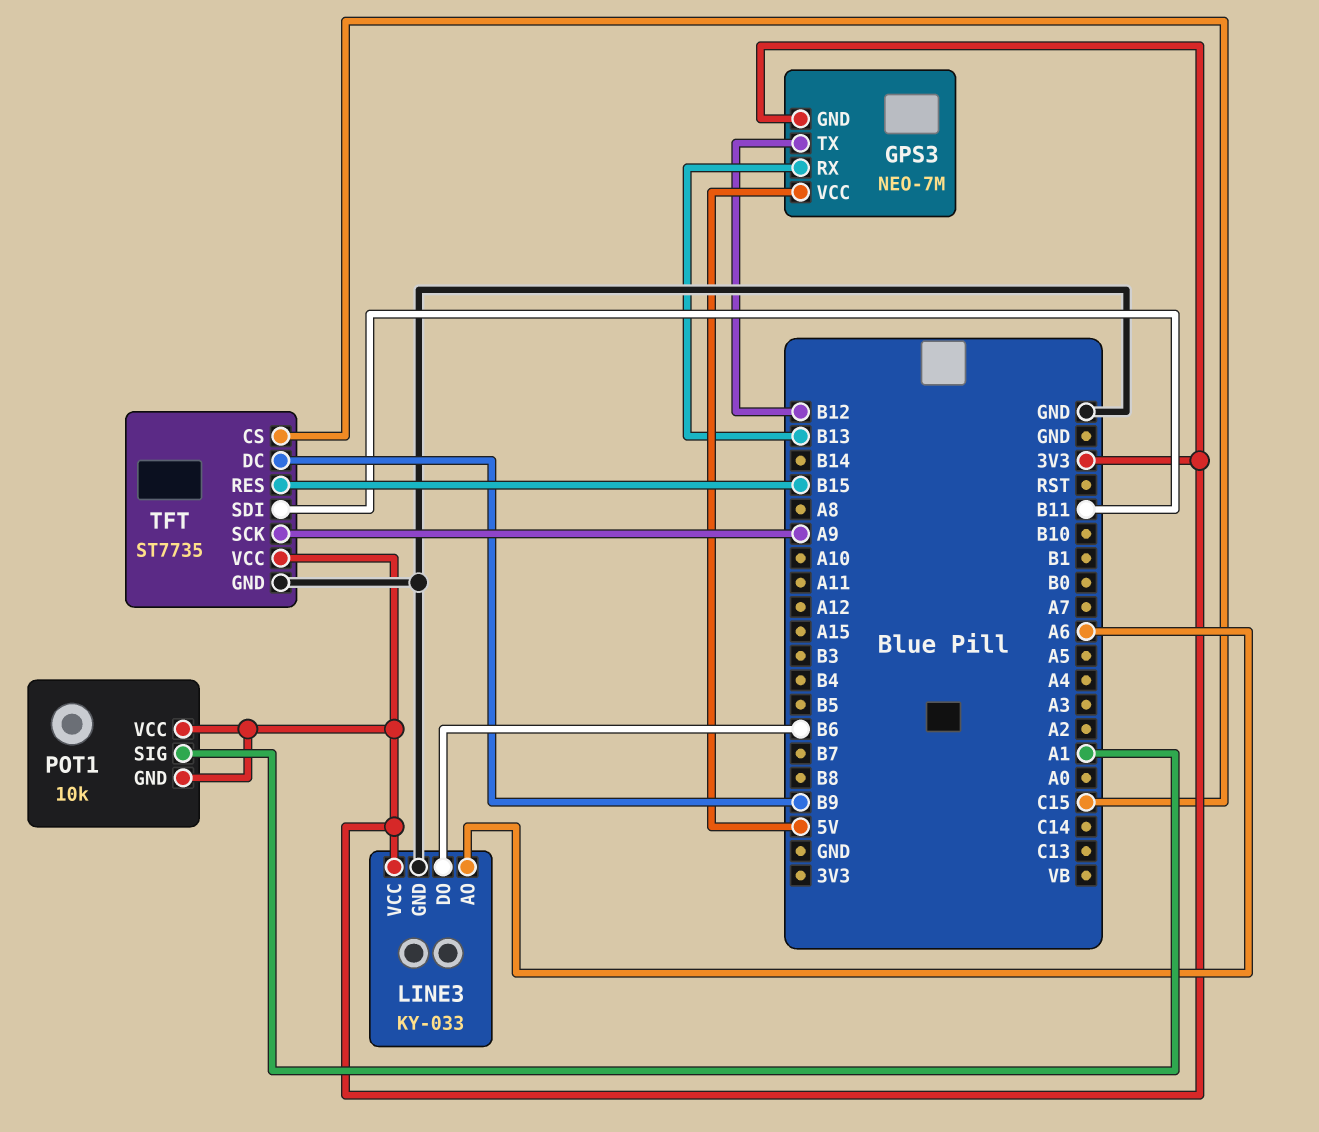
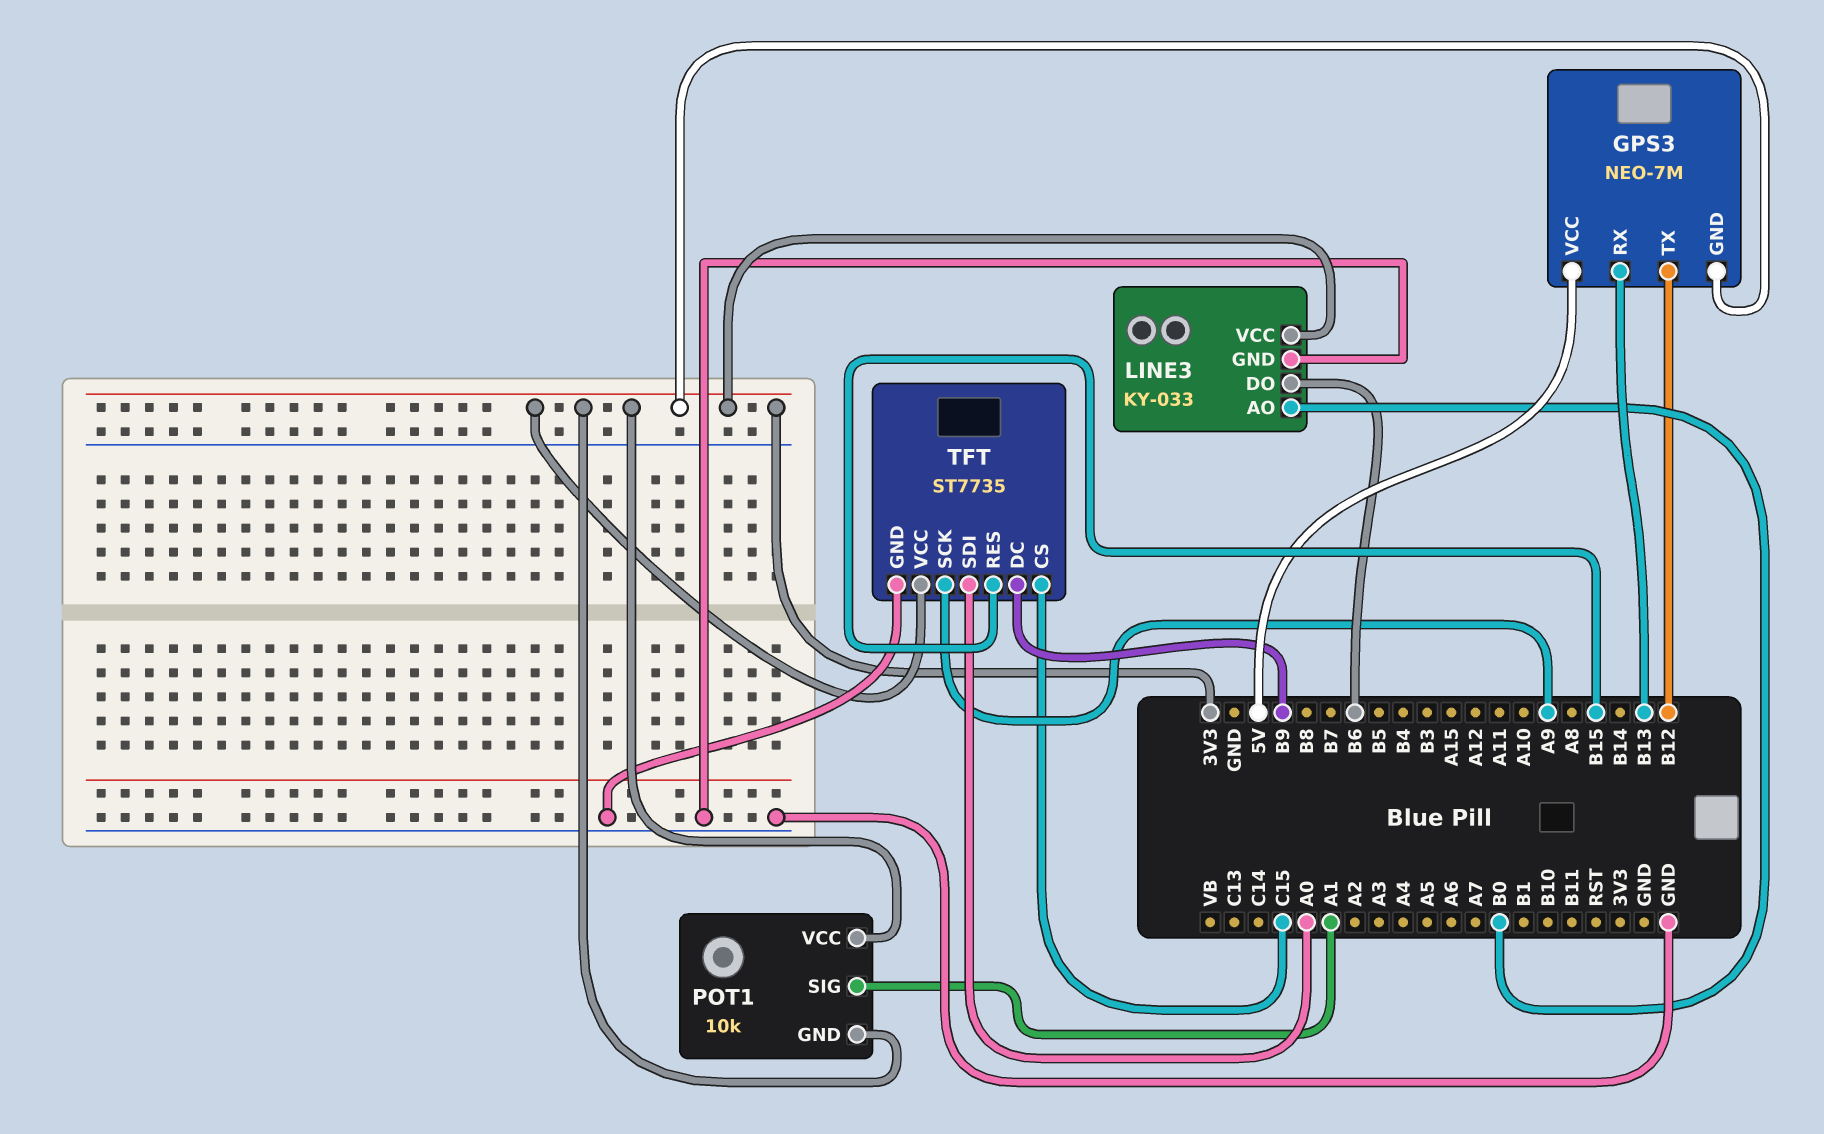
LINE3 pin AO: A6 -> B0
TFT pin SDI: B11 -> A0

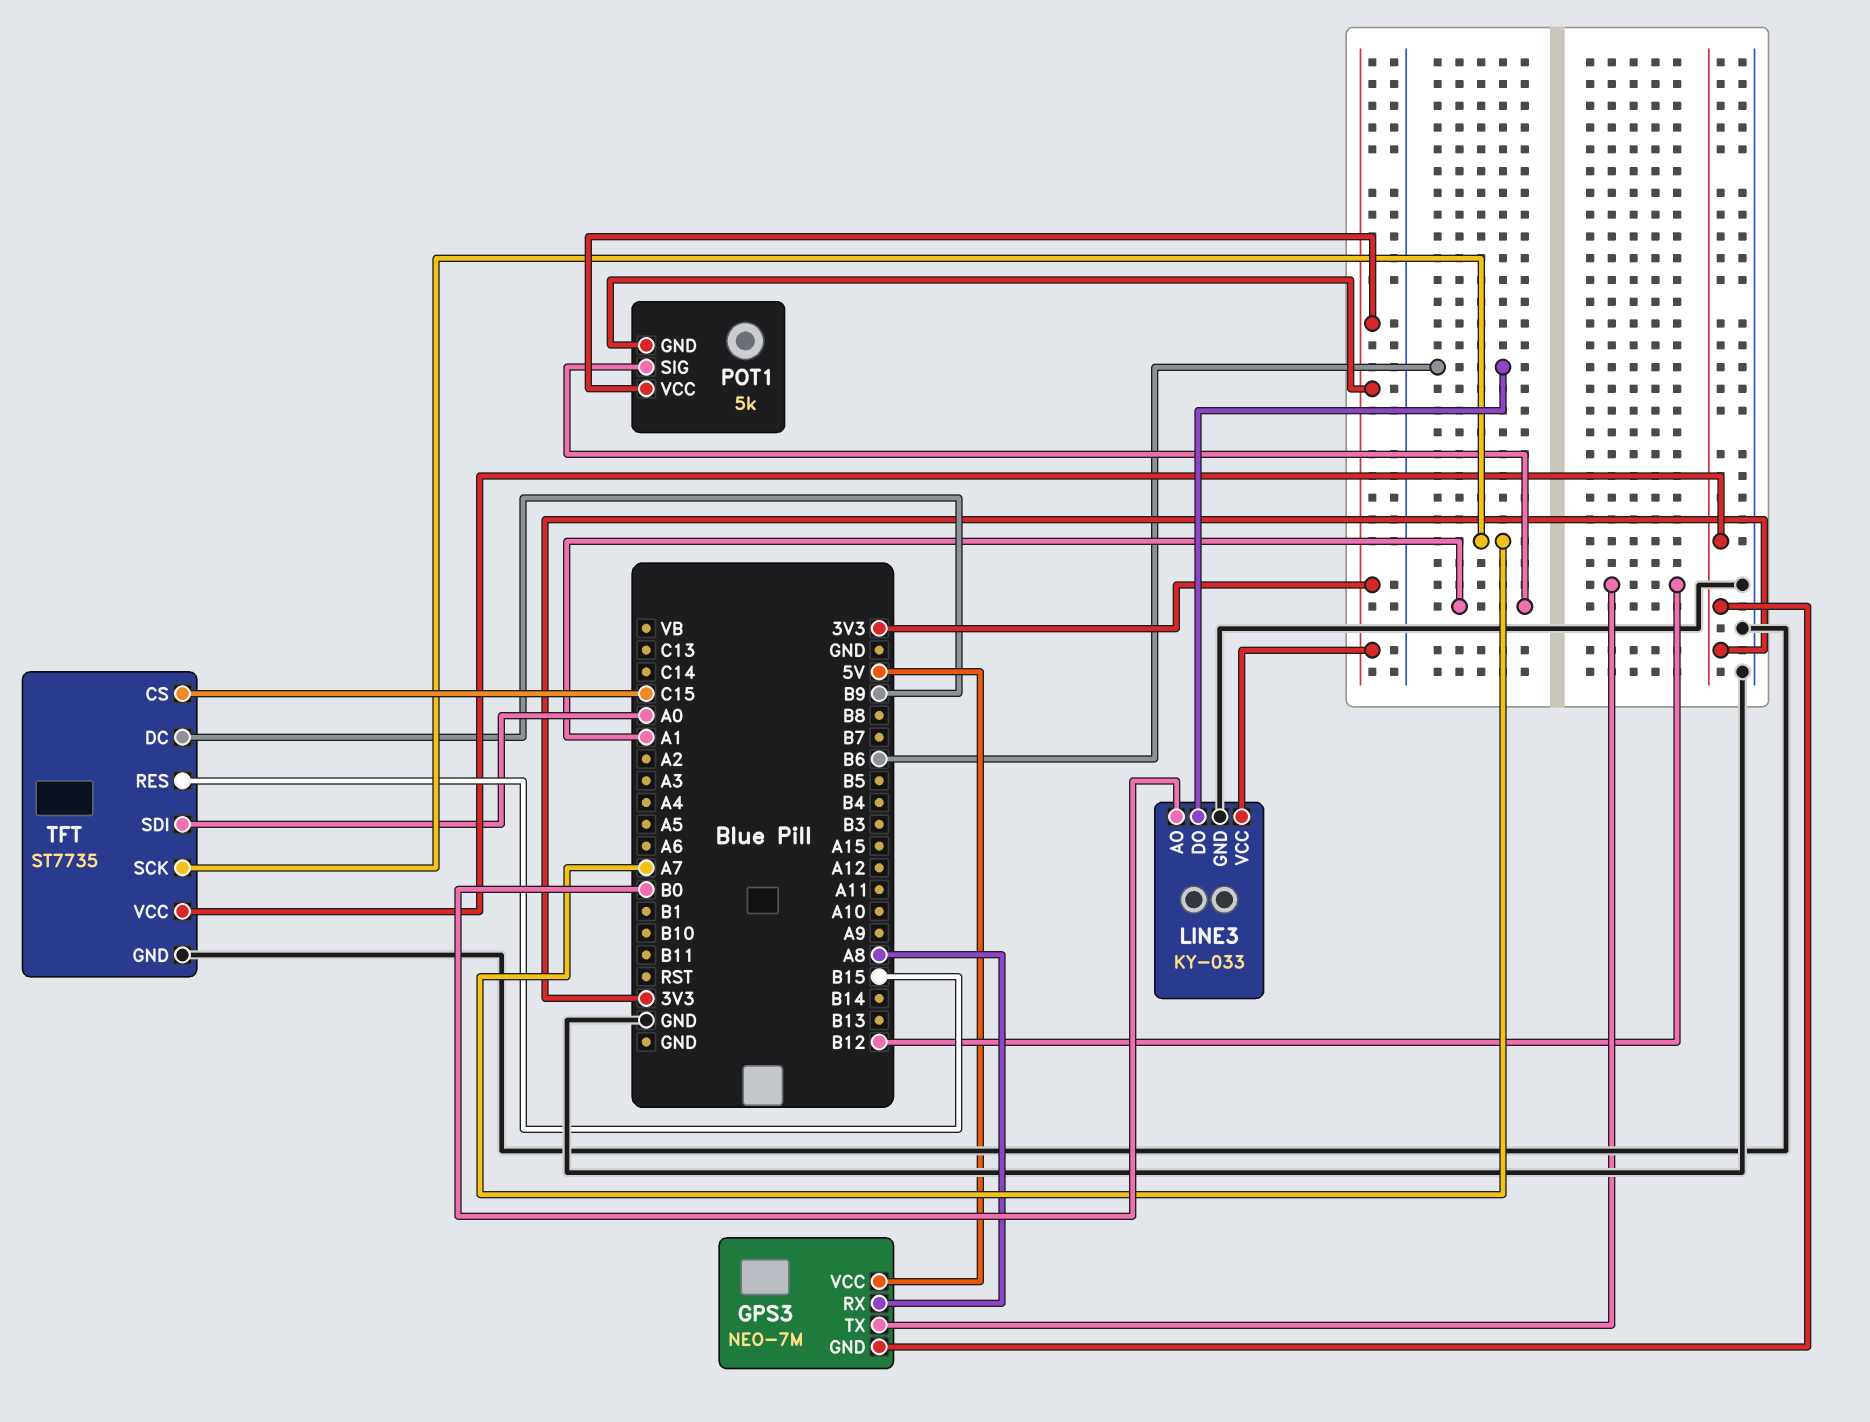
GPS3 pin RX: B13 -> A8
POT1: 10k -> 5k
TFT pin SCK: A9 -> A7

